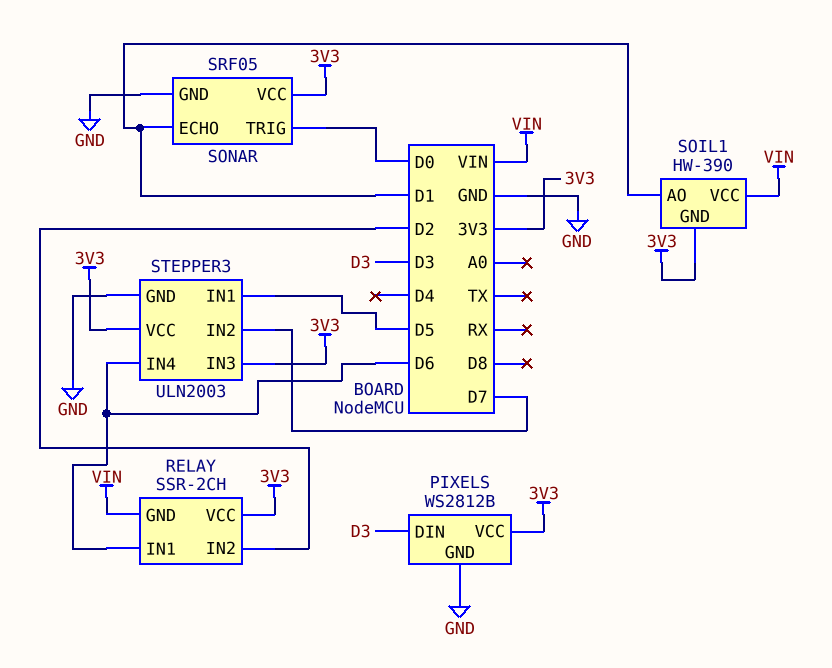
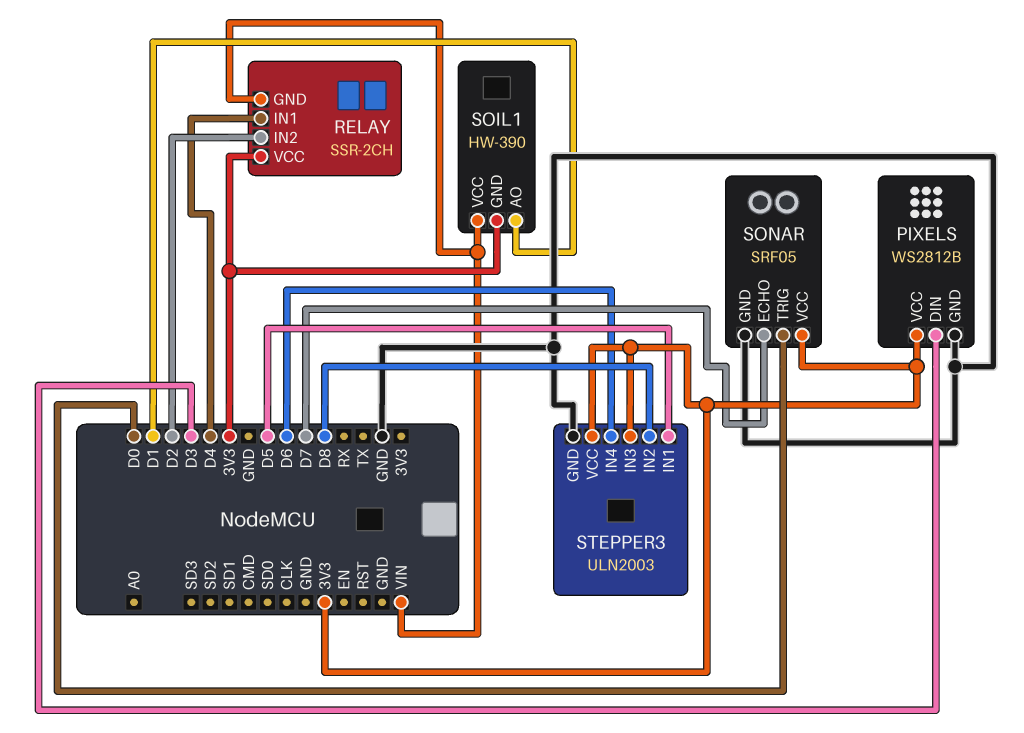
RELAY pin IN1: D6 -> D4
SONAR pin ECHO: D1 -> D7
STEPPER3 pin IN2: D7 -> D8

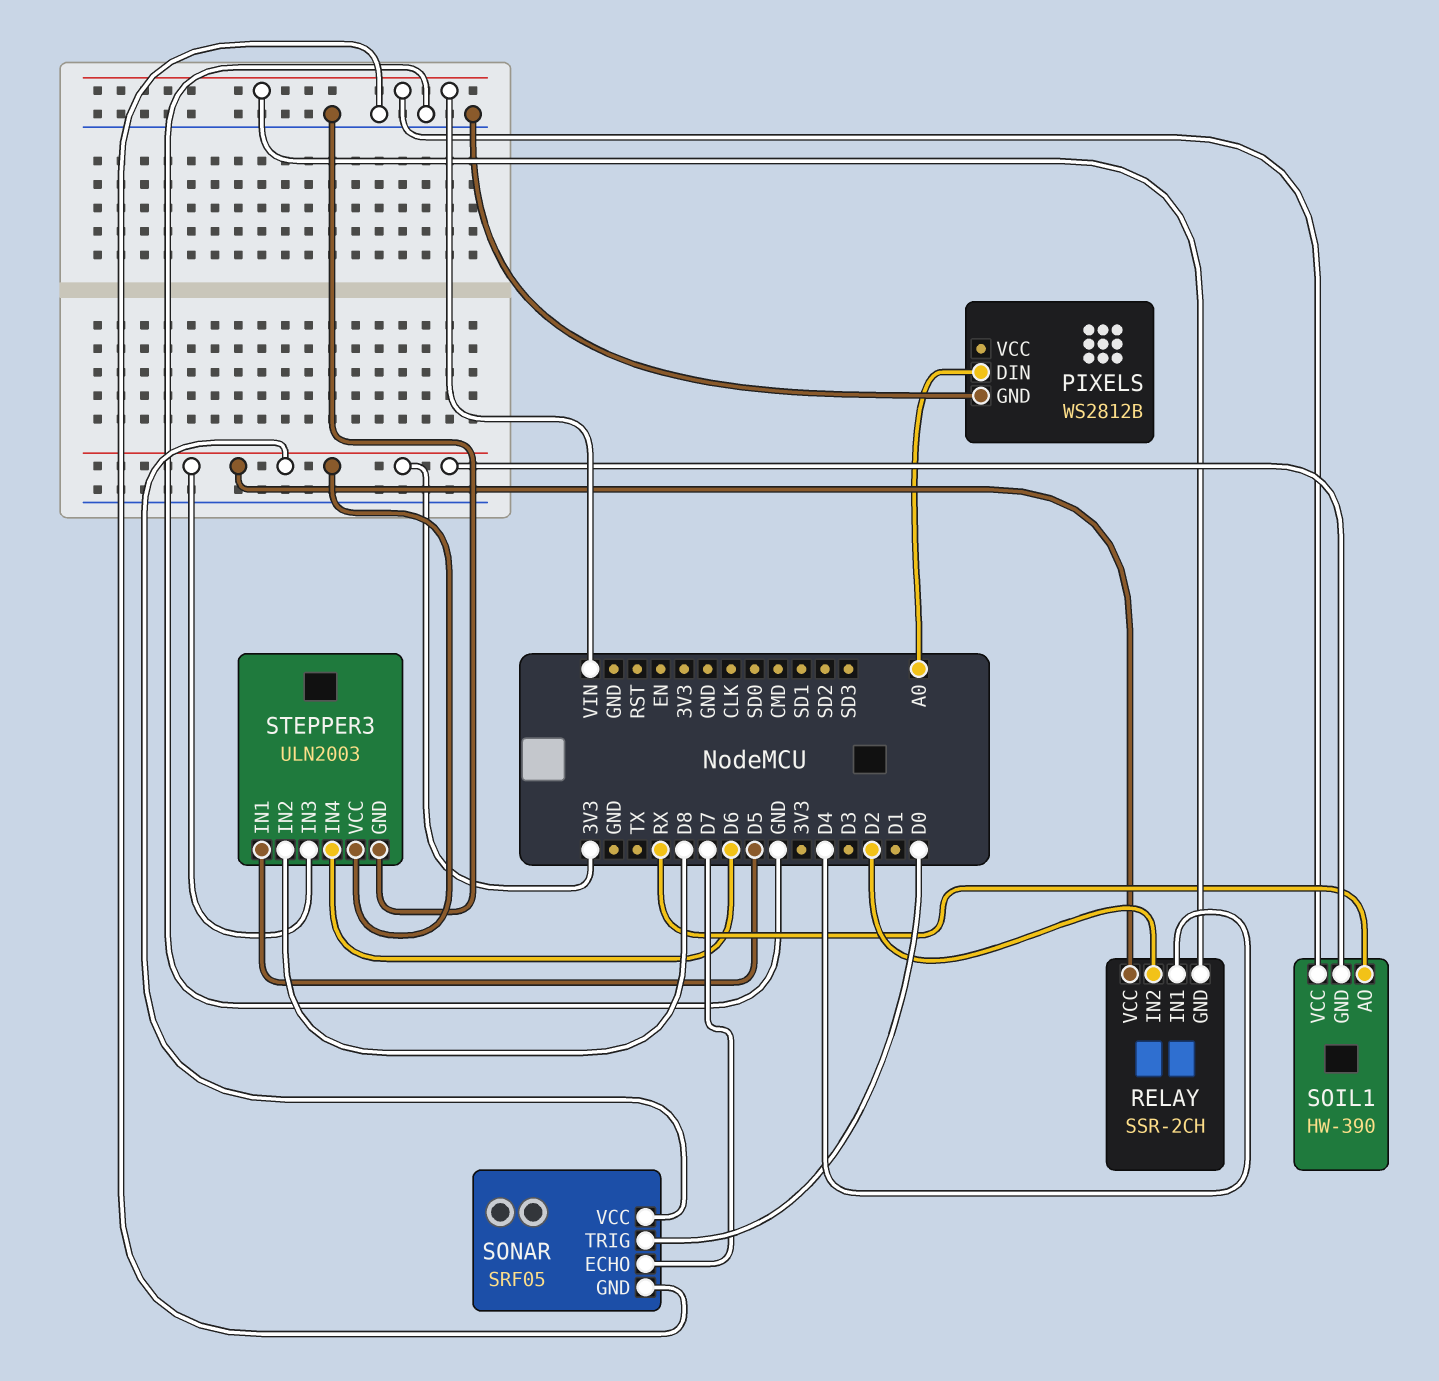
PIXELS pin DIN: D3 -> A0
PIXELS pin VCC: 3V3 -> none
SOIL1 pin AO: D1 -> RX

